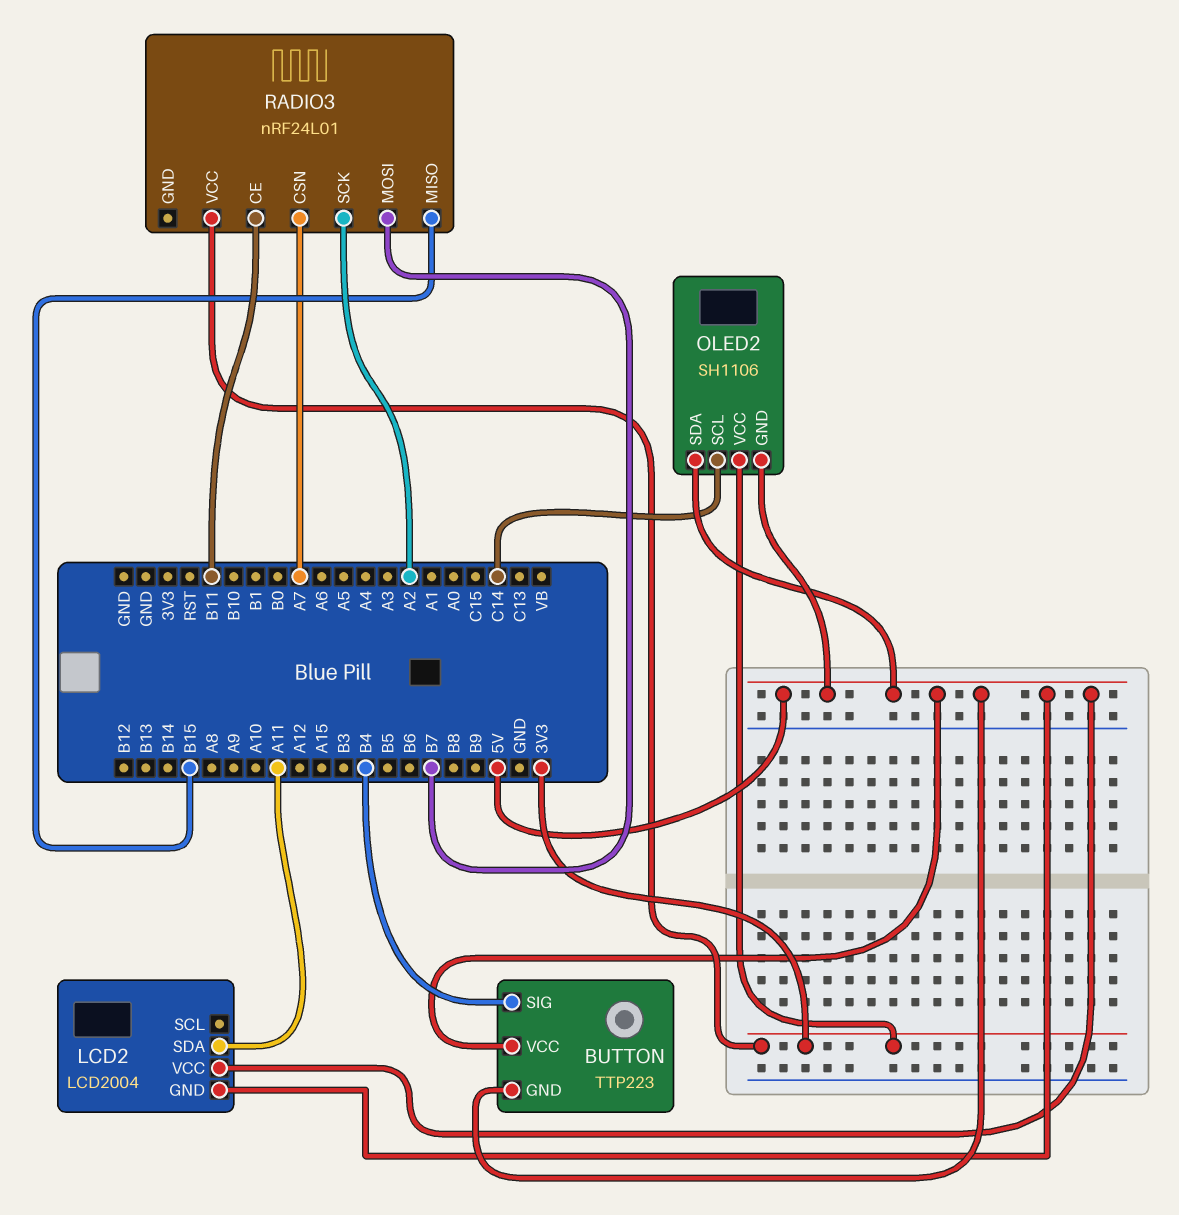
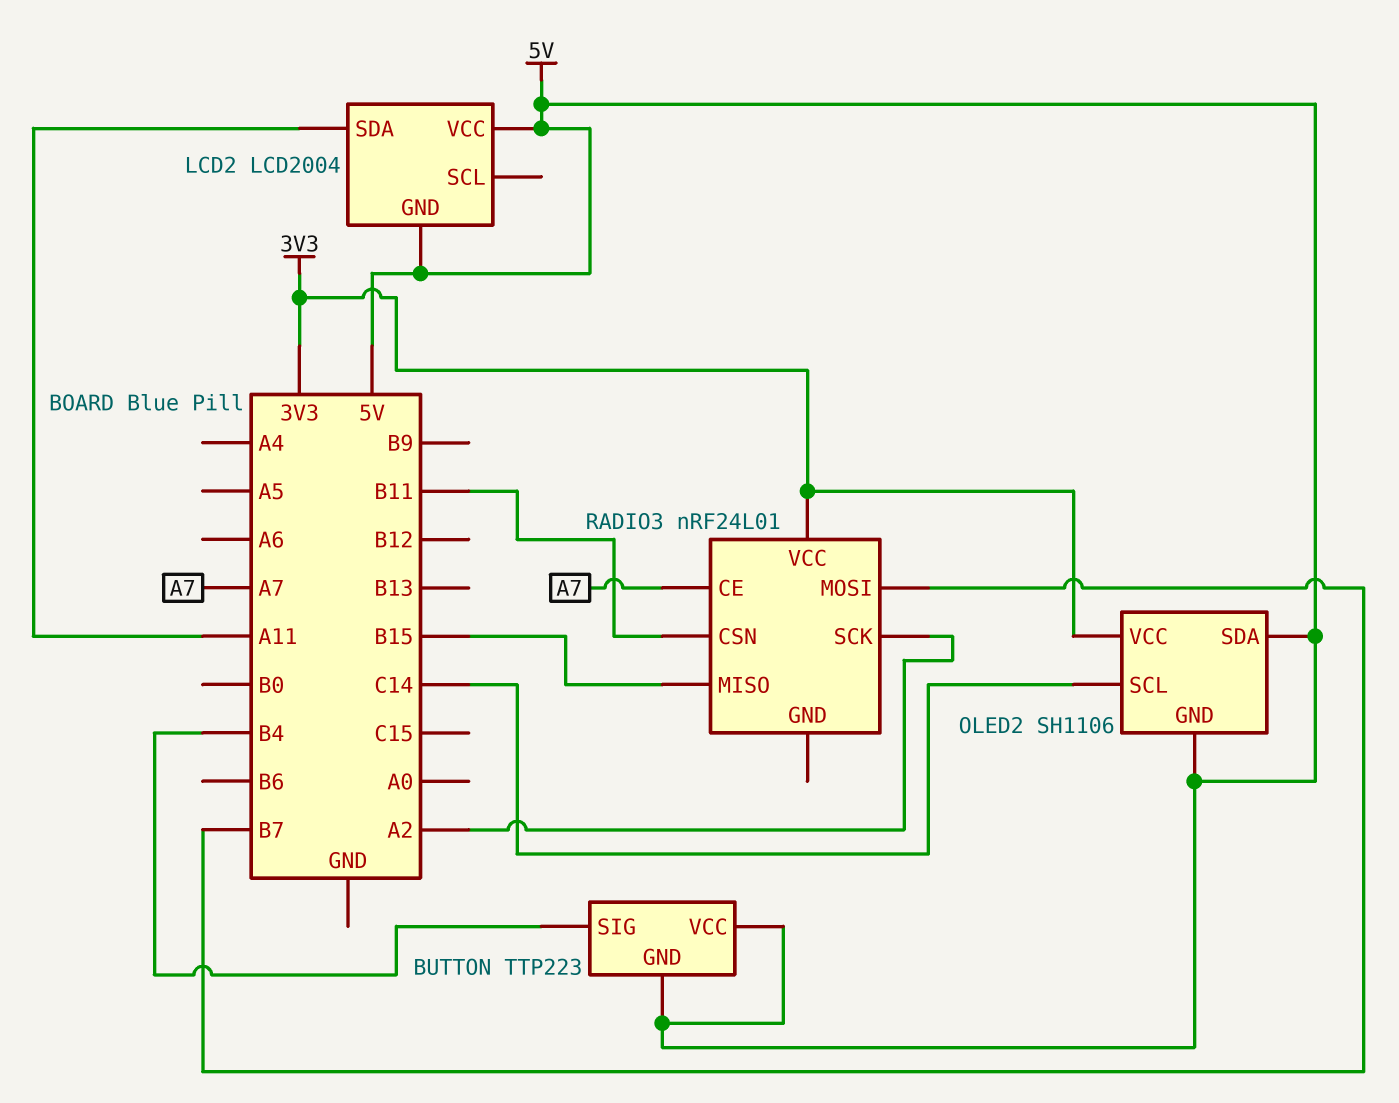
RADIO3 pin CE: B11 -> A7
RADIO3 pin CSN: A7 -> B11

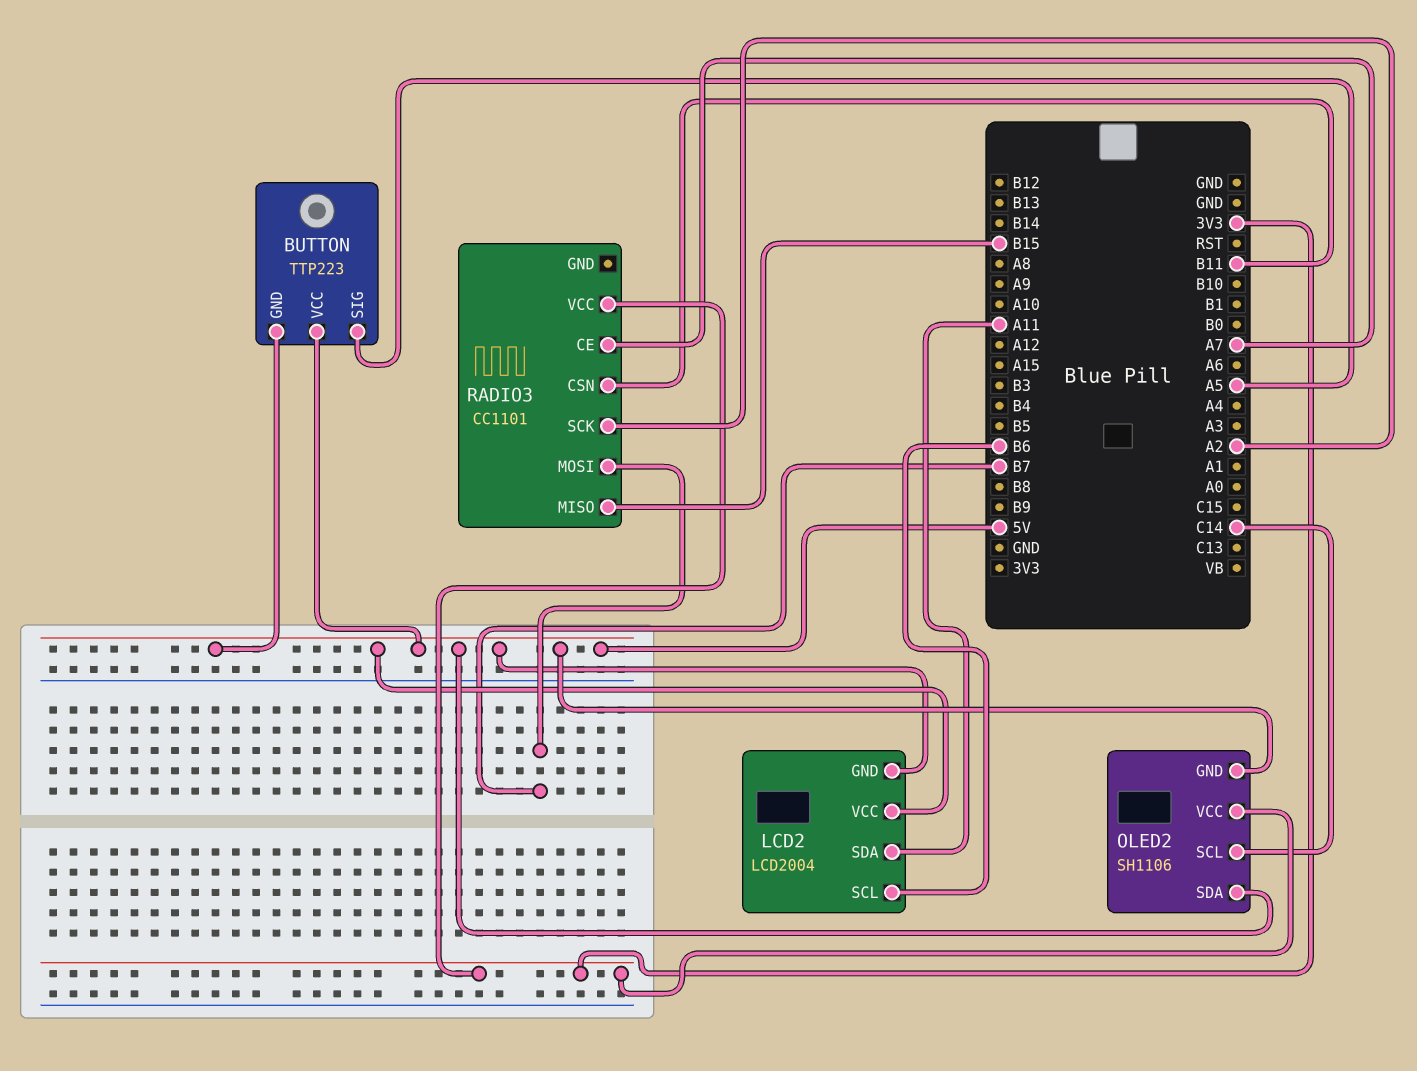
BUTTON pin SIG: B4 -> A5
LCD2 pin SCL: none -> B6
RADIO3: nRF24L01 -> CC1101

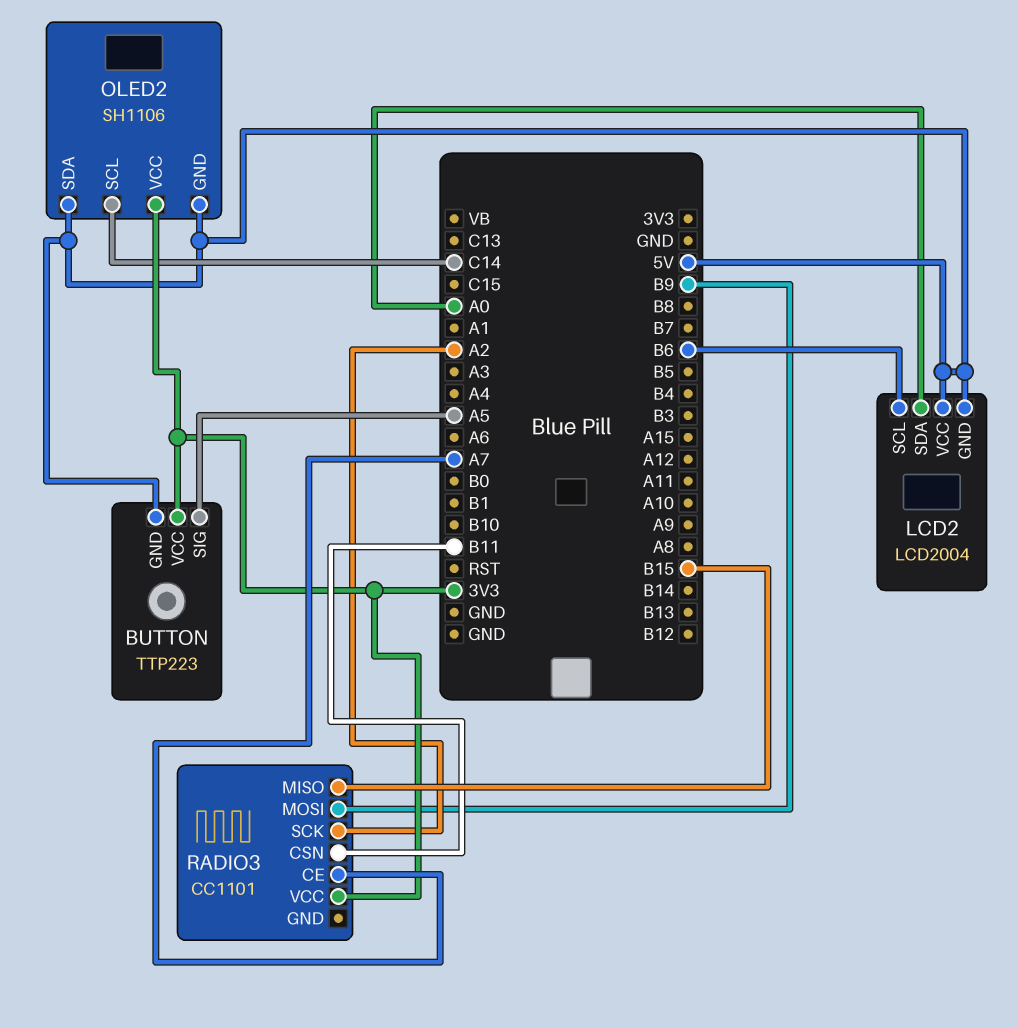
BUTTON pin VCC: 5V -> 3V3
LCD2 pin SDA: A11 -> A0
RADIO3 pin MOSI: B7 -> B9

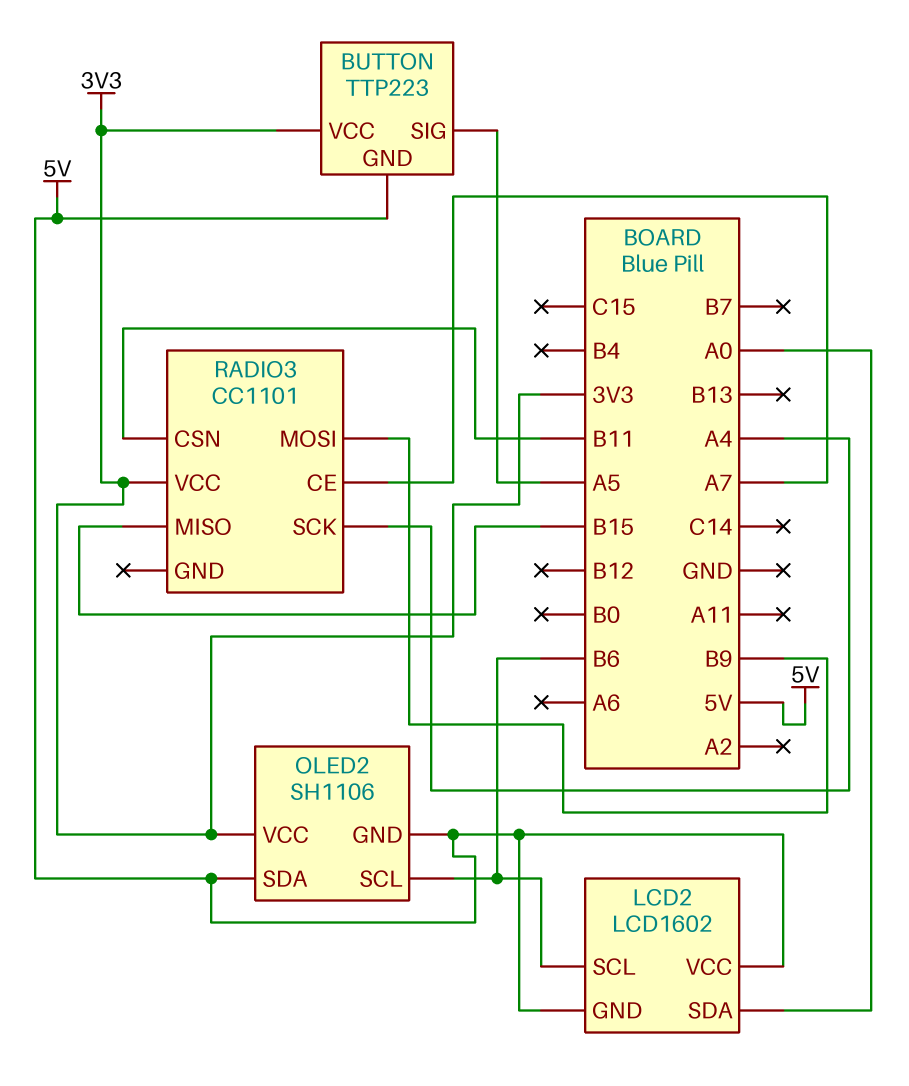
LCD2: LCD2004 -> LCD1602
OLED2 pin SCL: C14 -> B6
RADIO3 pin SCK: A2 -> A4

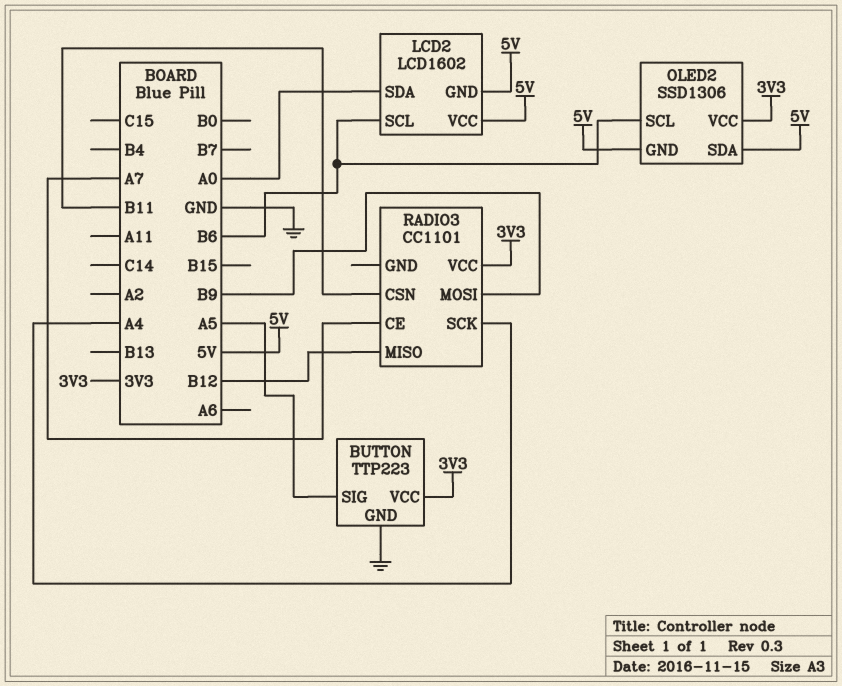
BUTTON pin GND: 5V -> GND
OLED2: SH1106 -> SSD1306
RADIO3 pin MISO: B15 -> B12

